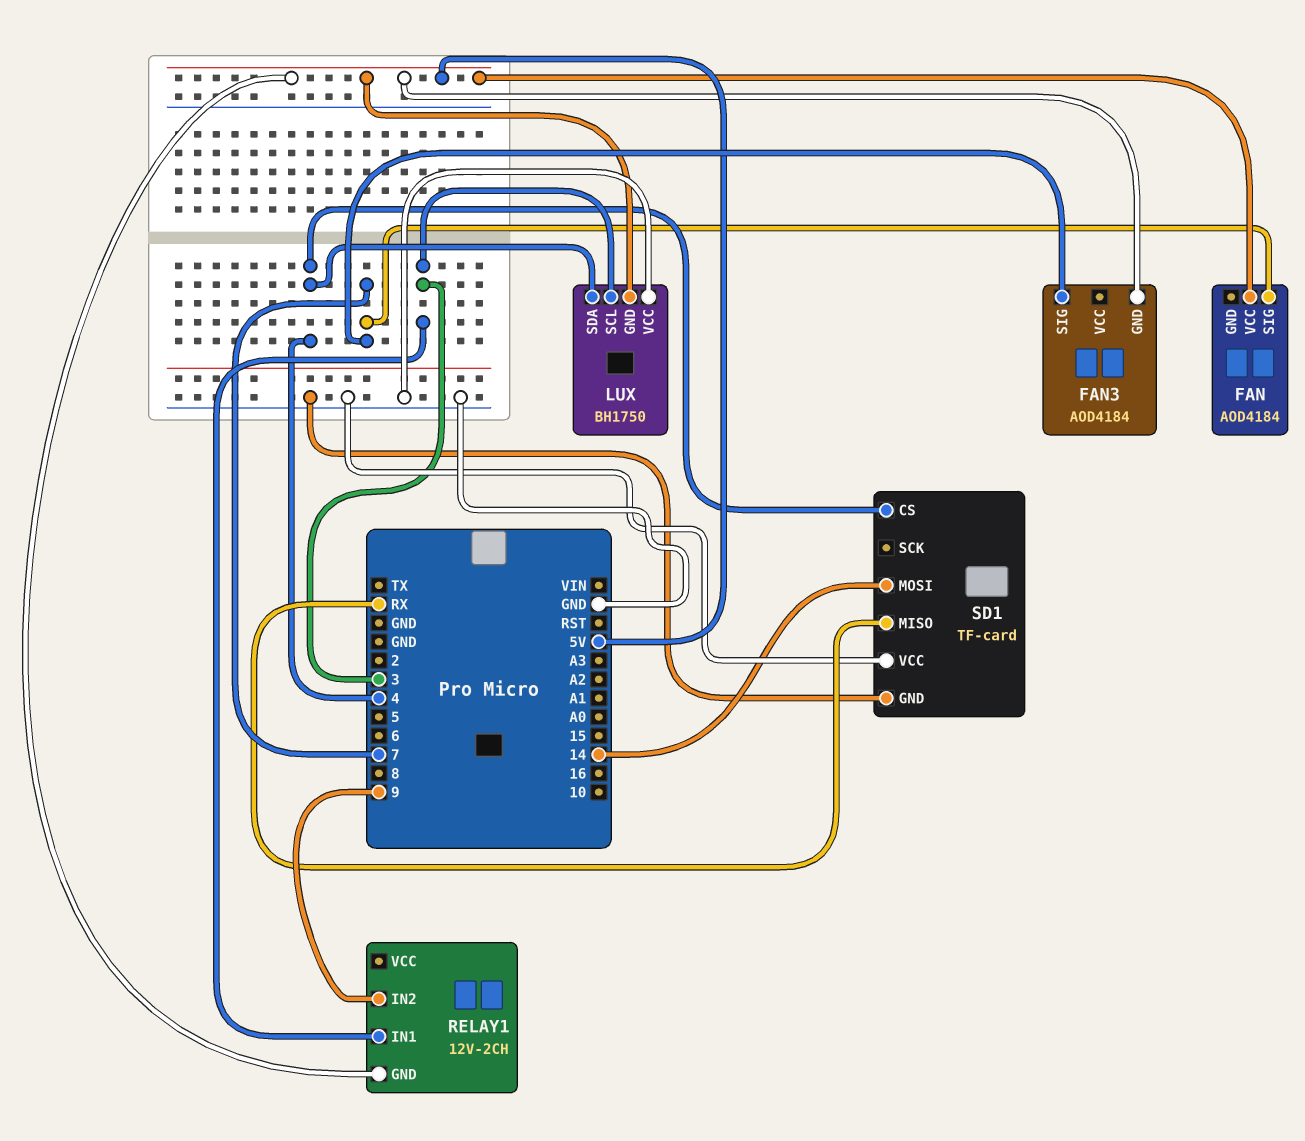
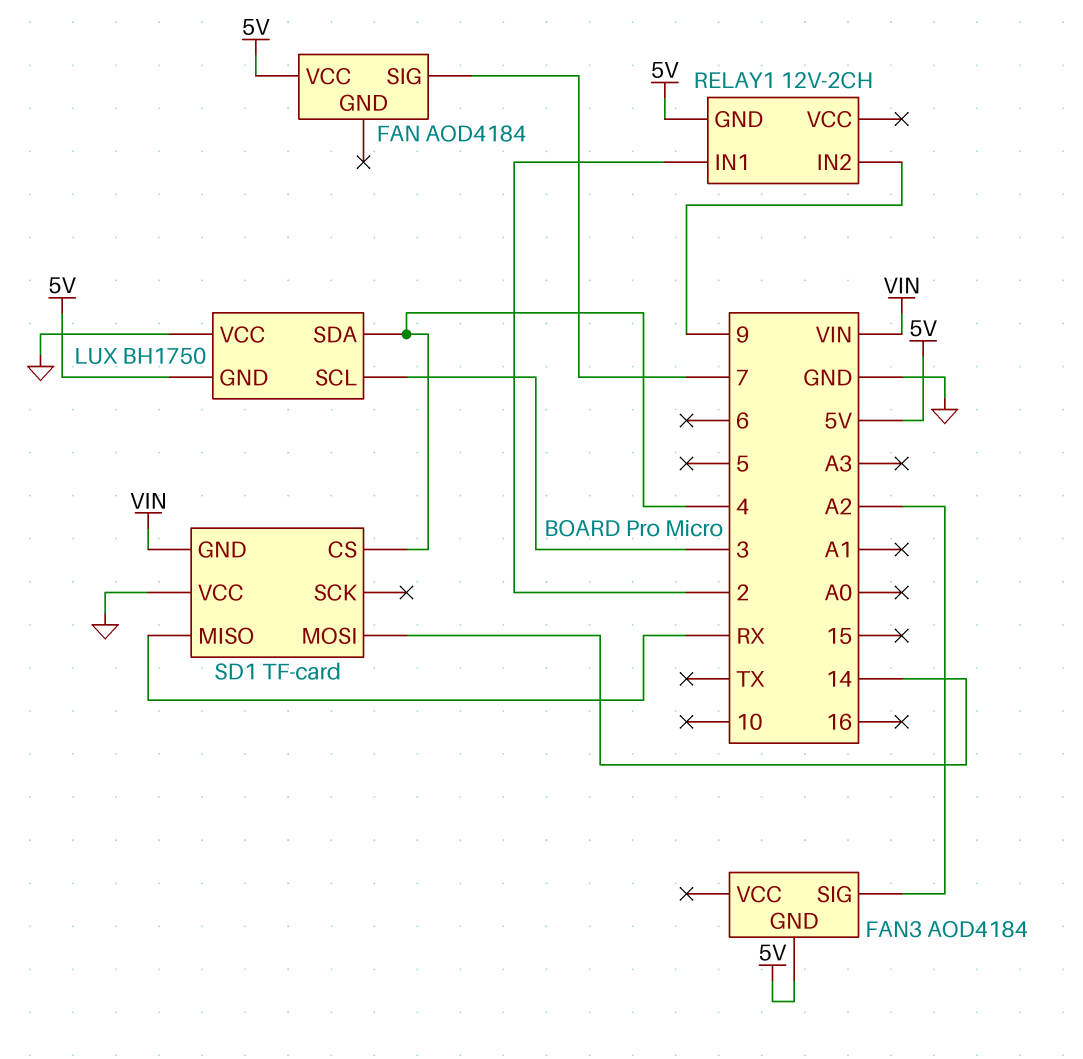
FAN3 pin SIG: 7 -> A2
RELAY1 pin IN1: 3 -> 2
SD1 pin GND: GND -> VIN

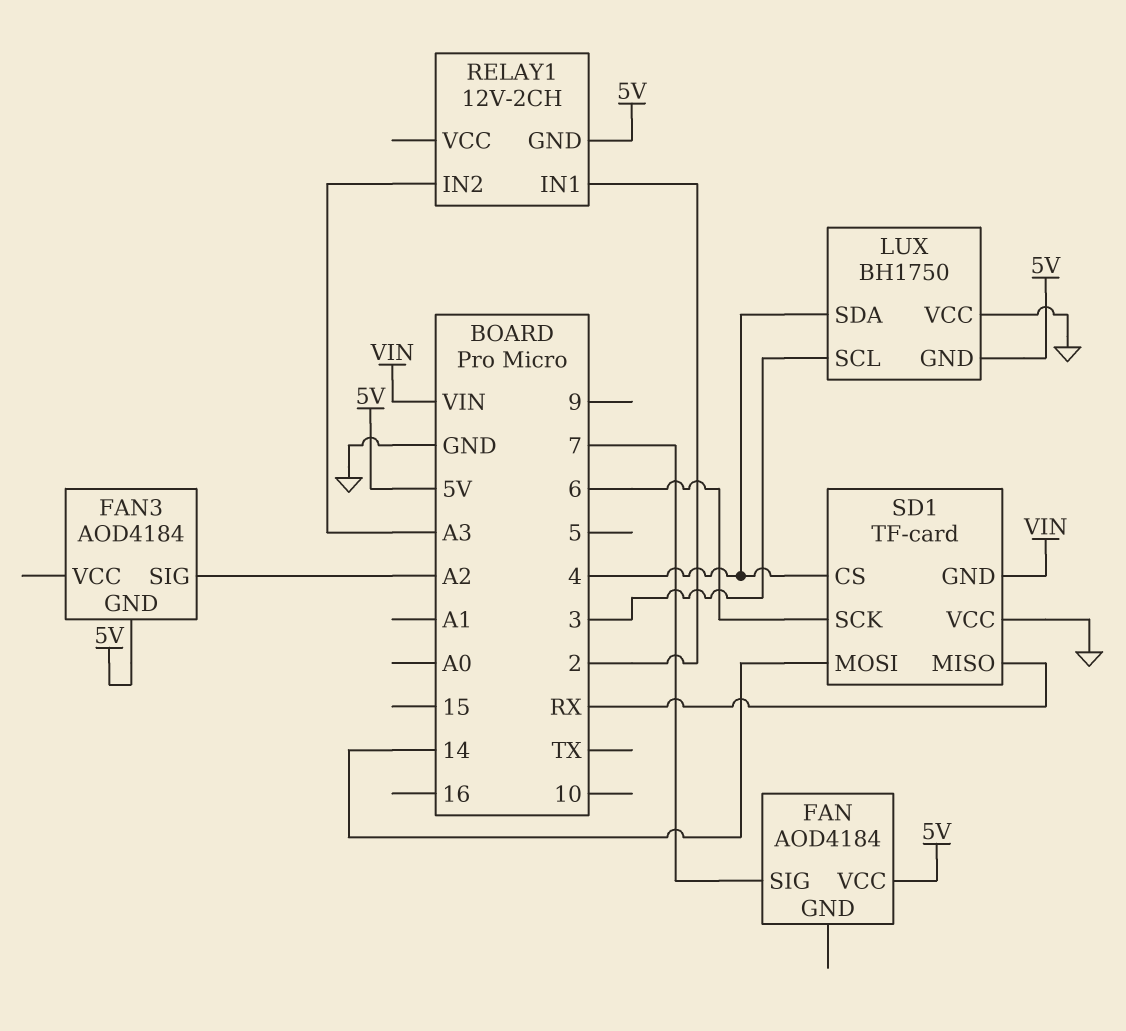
RELAY1 pin IN2: 9 -> A3
SD1 pin SCK: none -> 6

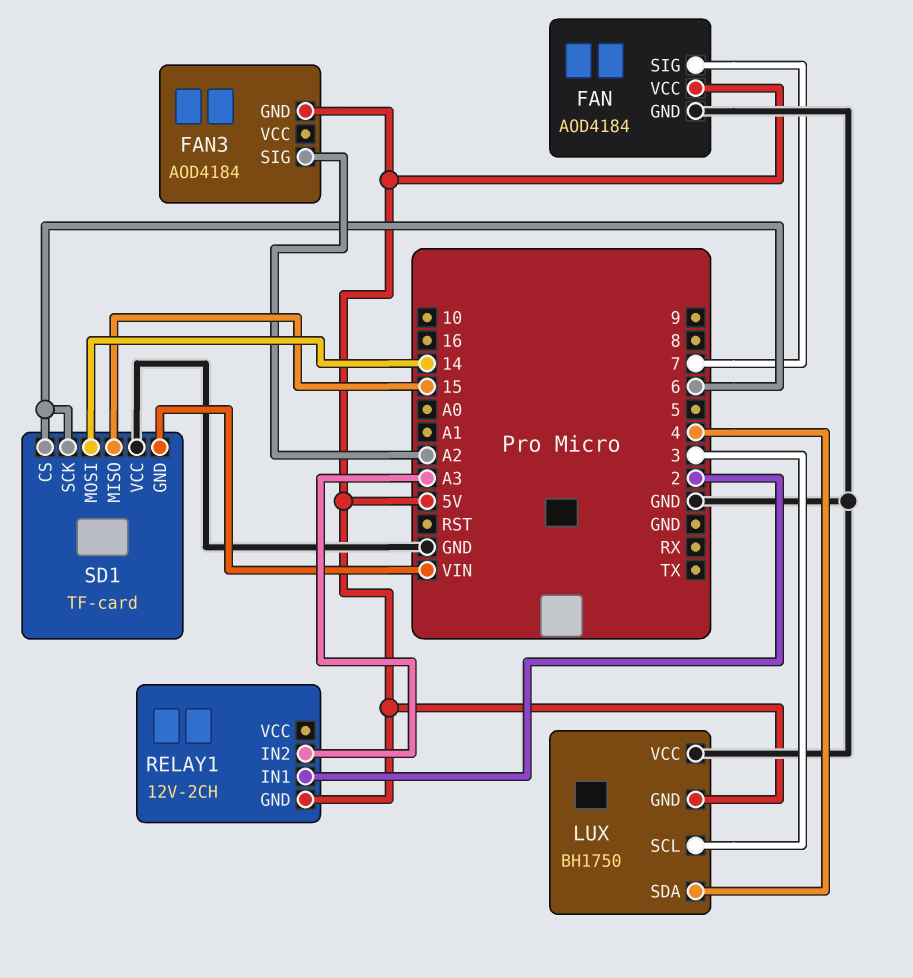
FAN pin GND: none -> GND
SD1 pin CS: 4 -> 6
SD1 pin MISO: RX -> 15

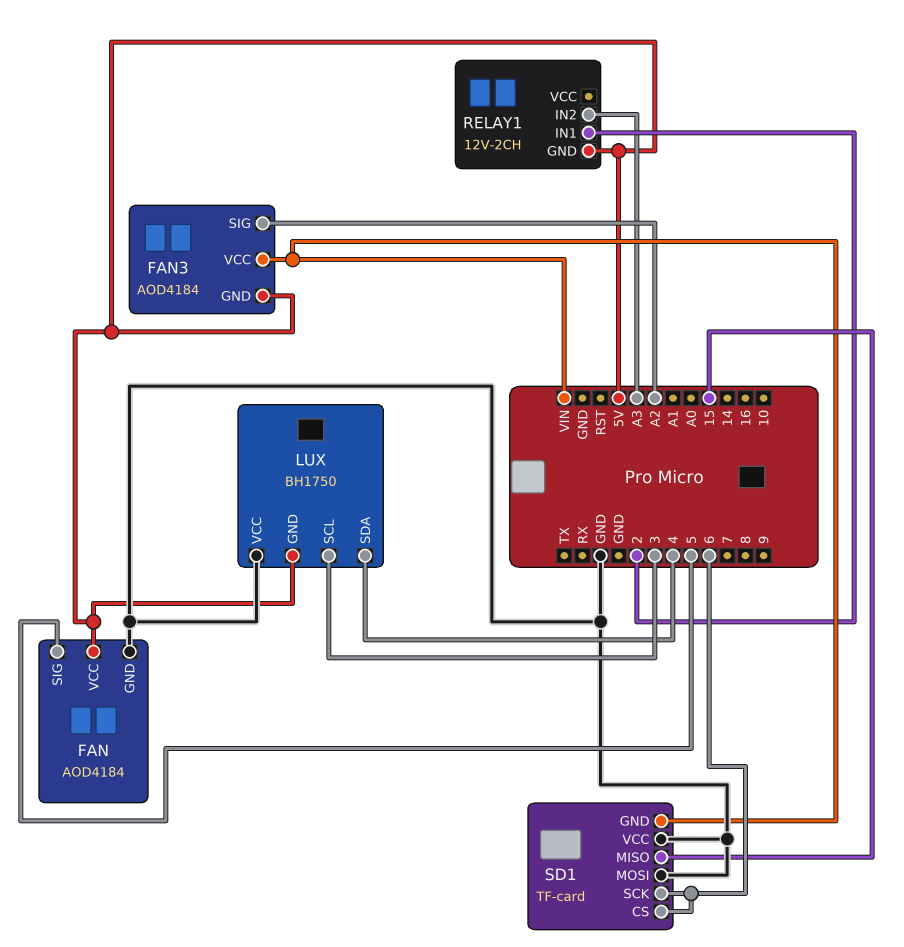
FAN pin SIG: 7 -> 5
FAN3 pin VCC: none -> VIN
SD1 pin MOSI: 14 -> GND

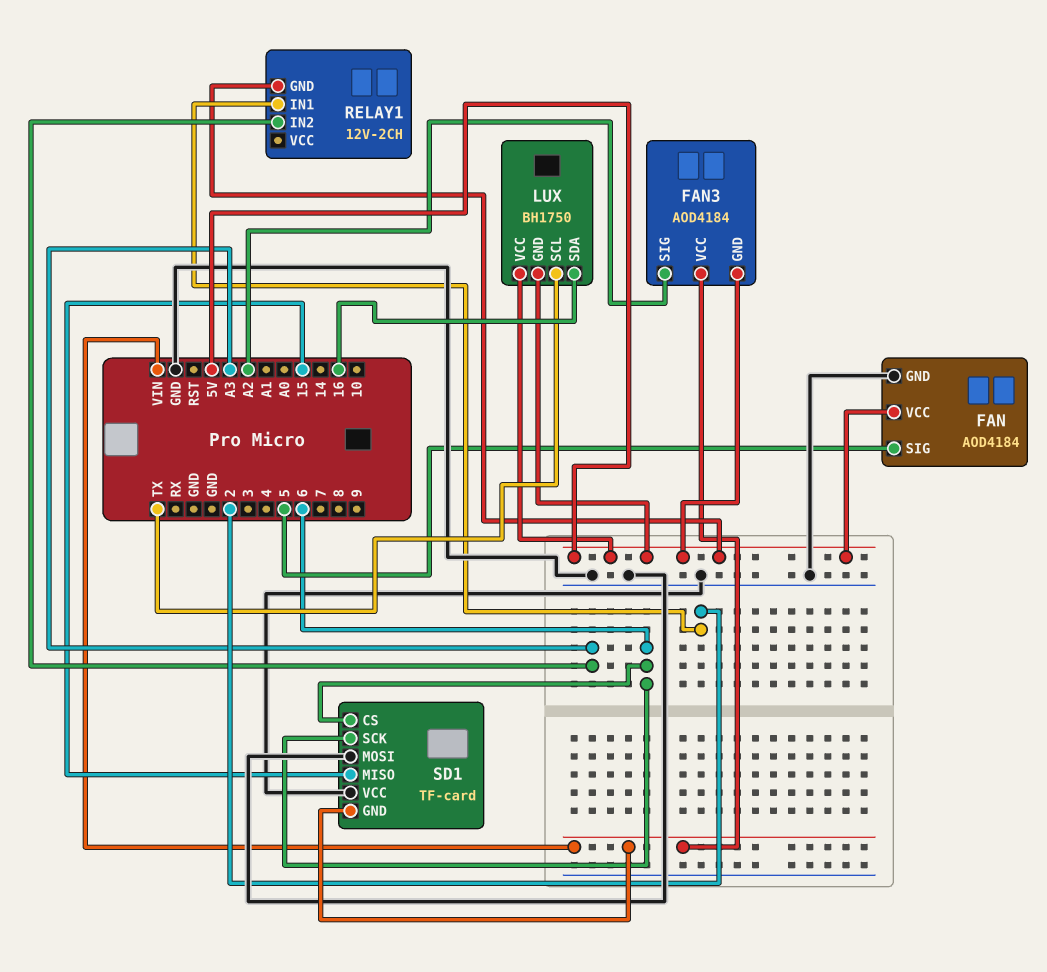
LUX pin SCL: 3 -> TX
LUX pin SDA: 4 -> 16
LUX pin VCC: GND -> 5V

